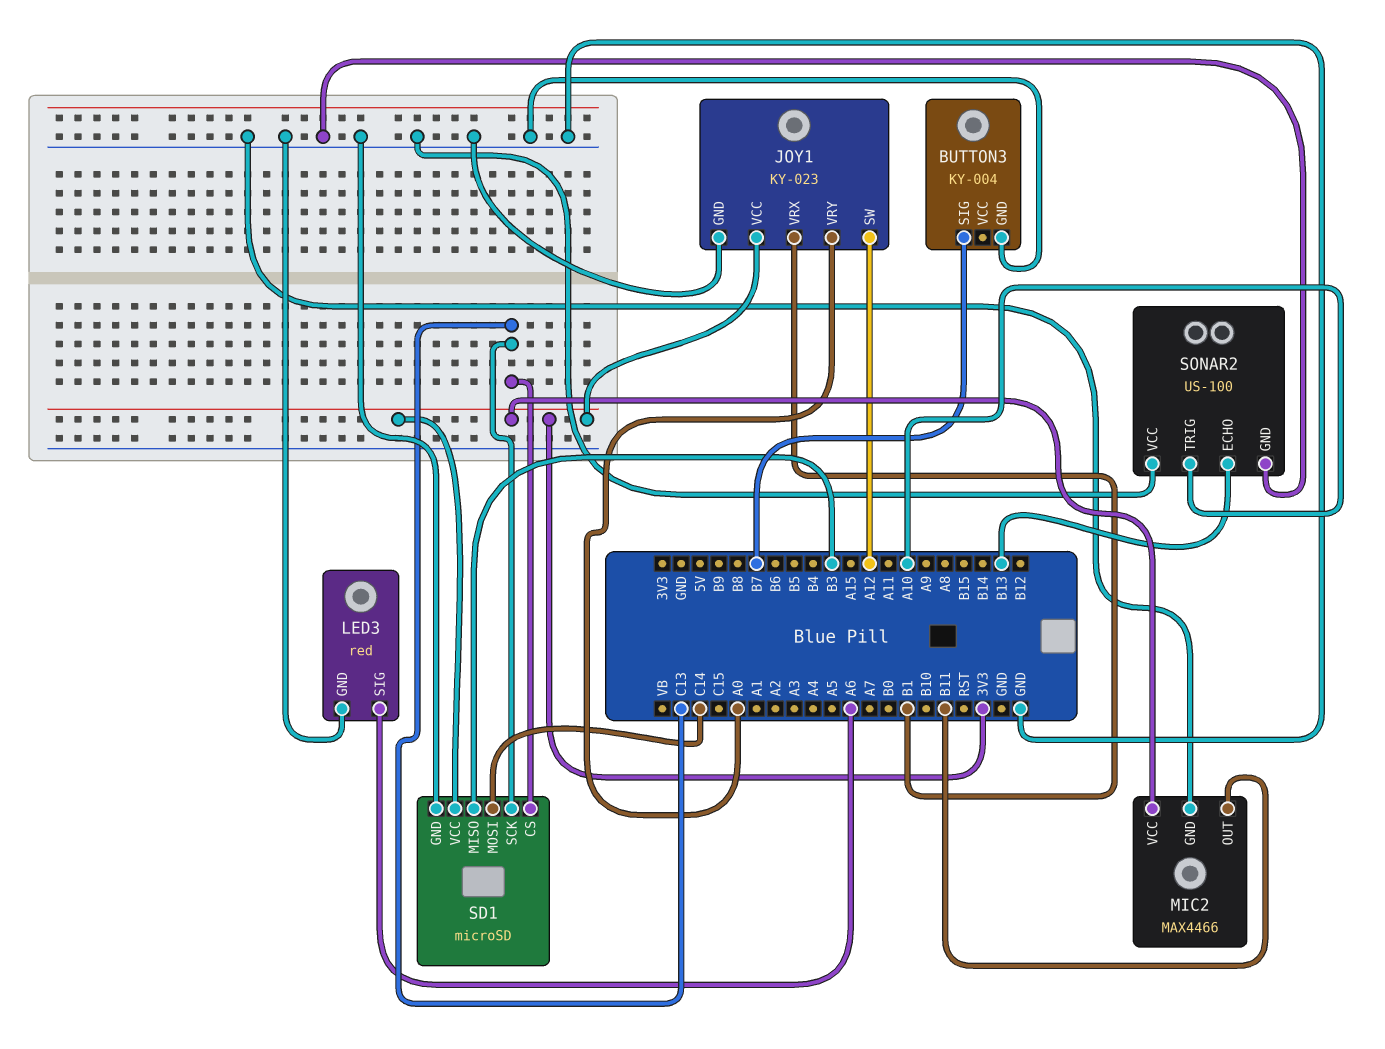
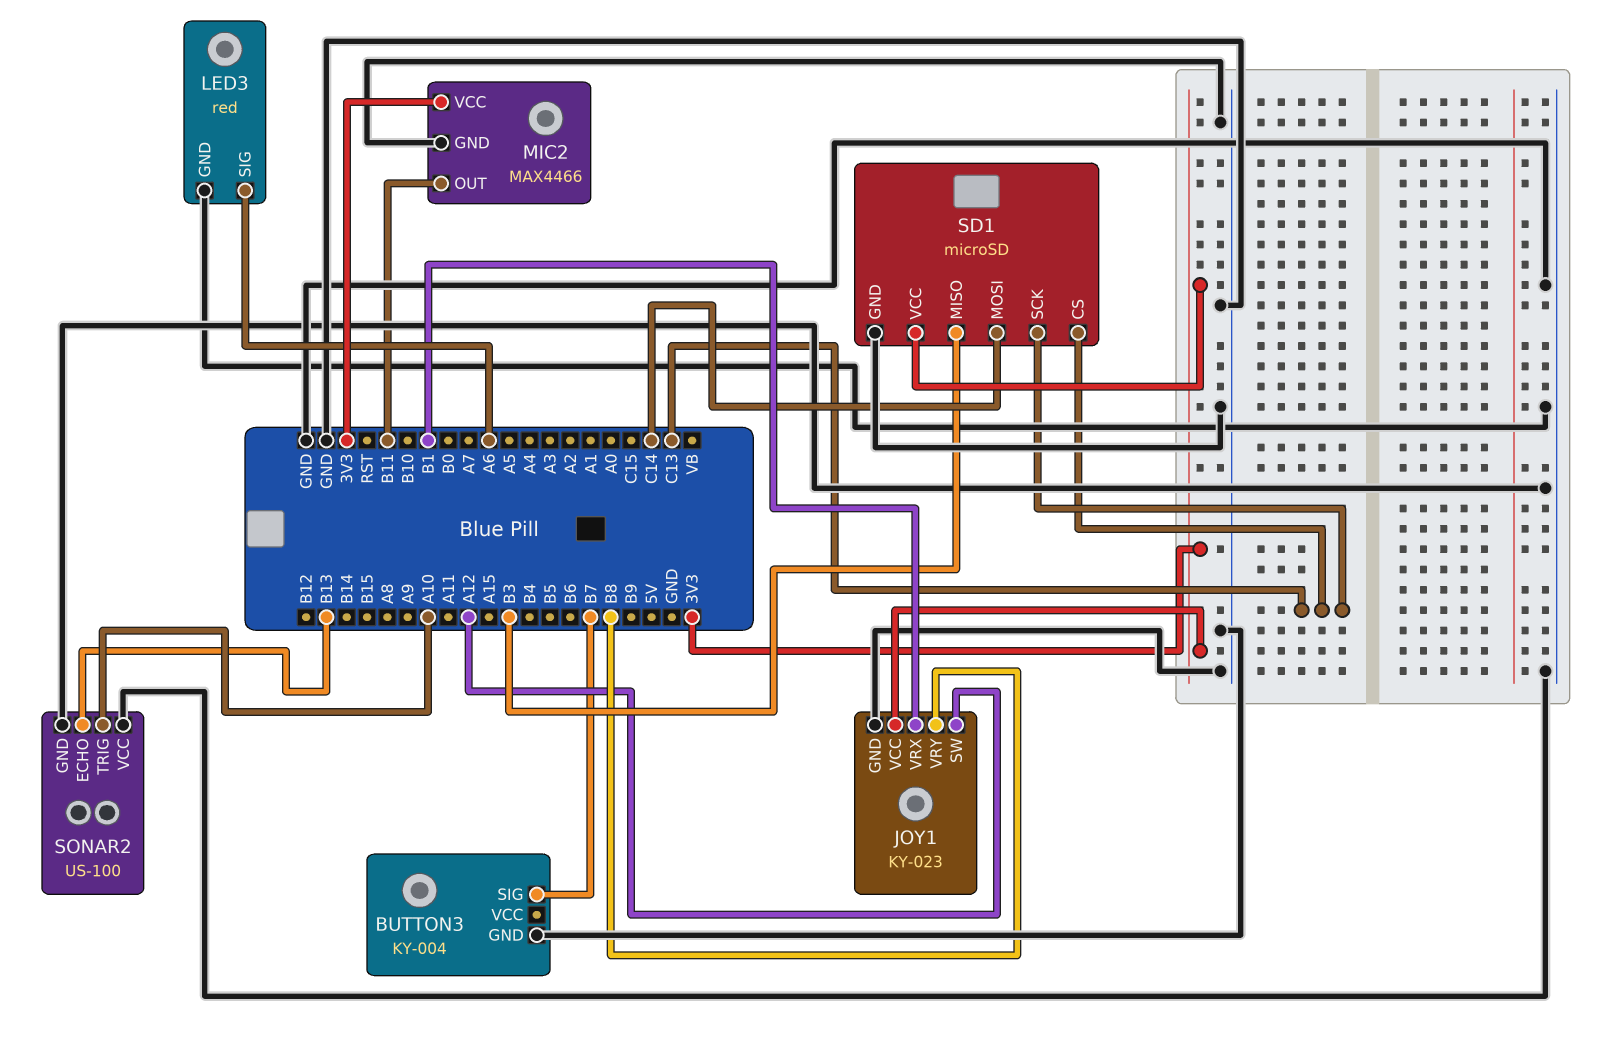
JOY1 pin VRY: A0 -> B8

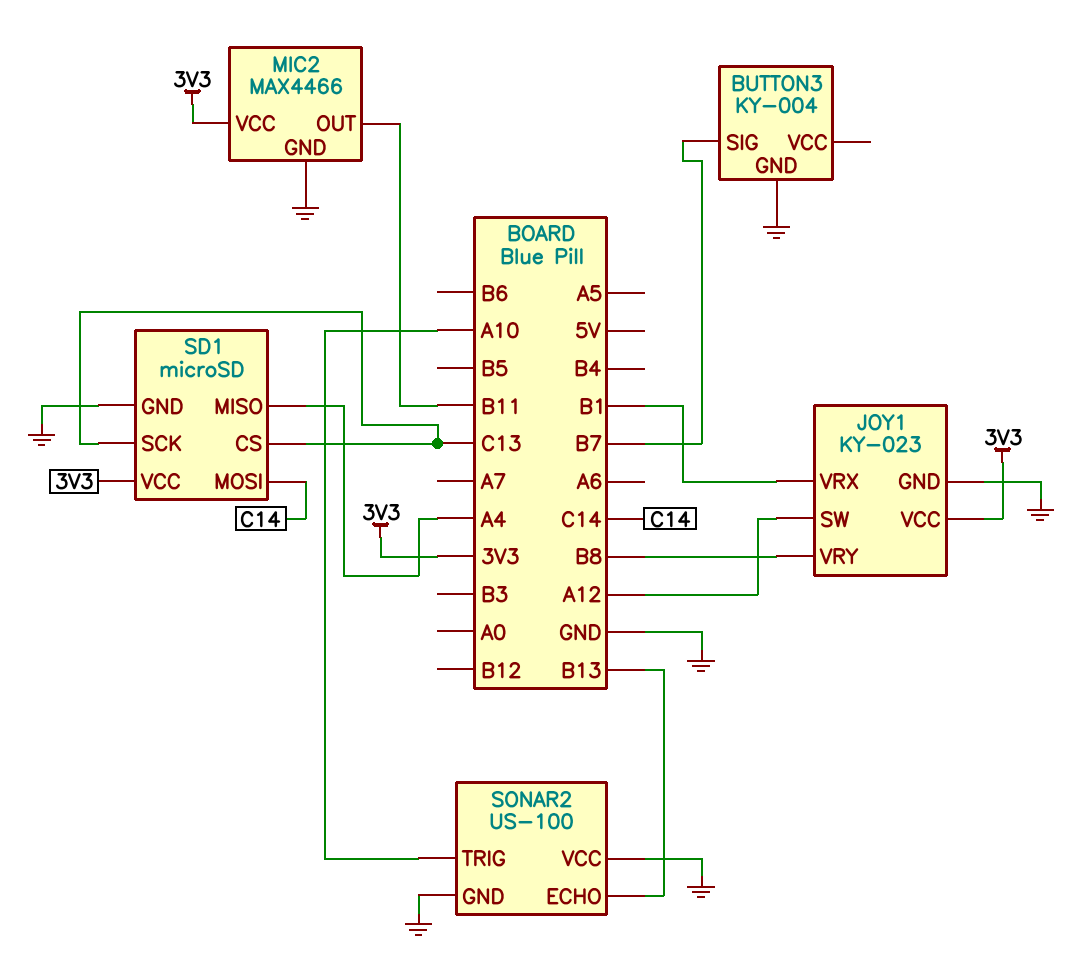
LED3: red -> none
LED3 pin GND: GND -> none
LED3 pin SIG: A6 -> none
SD1 pin MISO: B3 -> A4

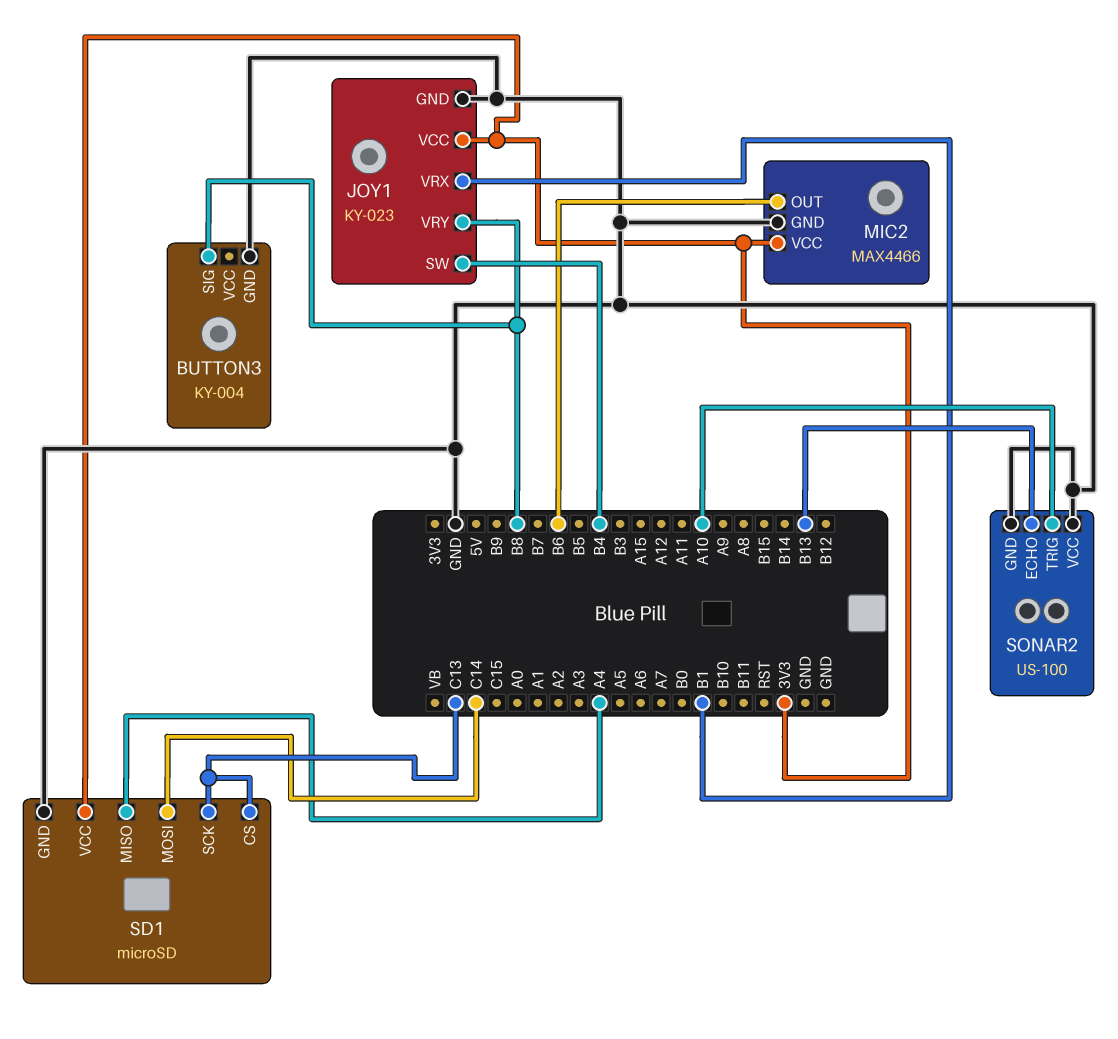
BUTTON3 pin SIG: B7 -> B8
JOY1 pin SW: A12 -> B4
MIC2 pin OUT: B11 -> B6

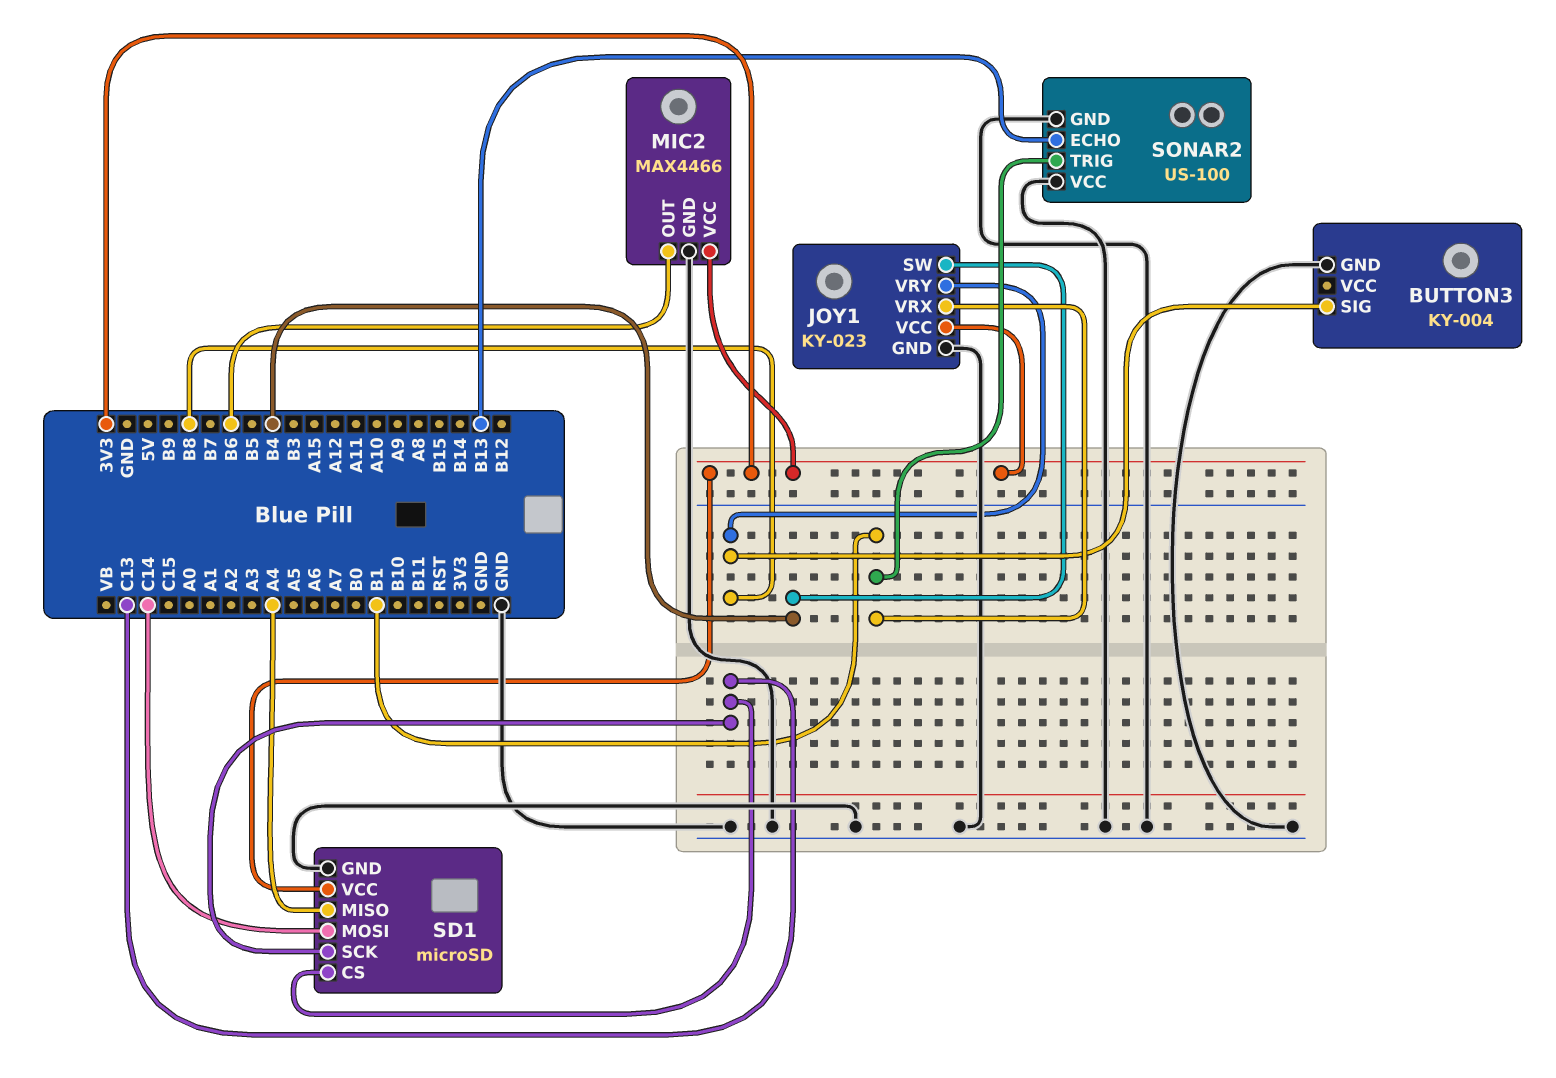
SONAR2 pin TRIG: A10 -> B1

